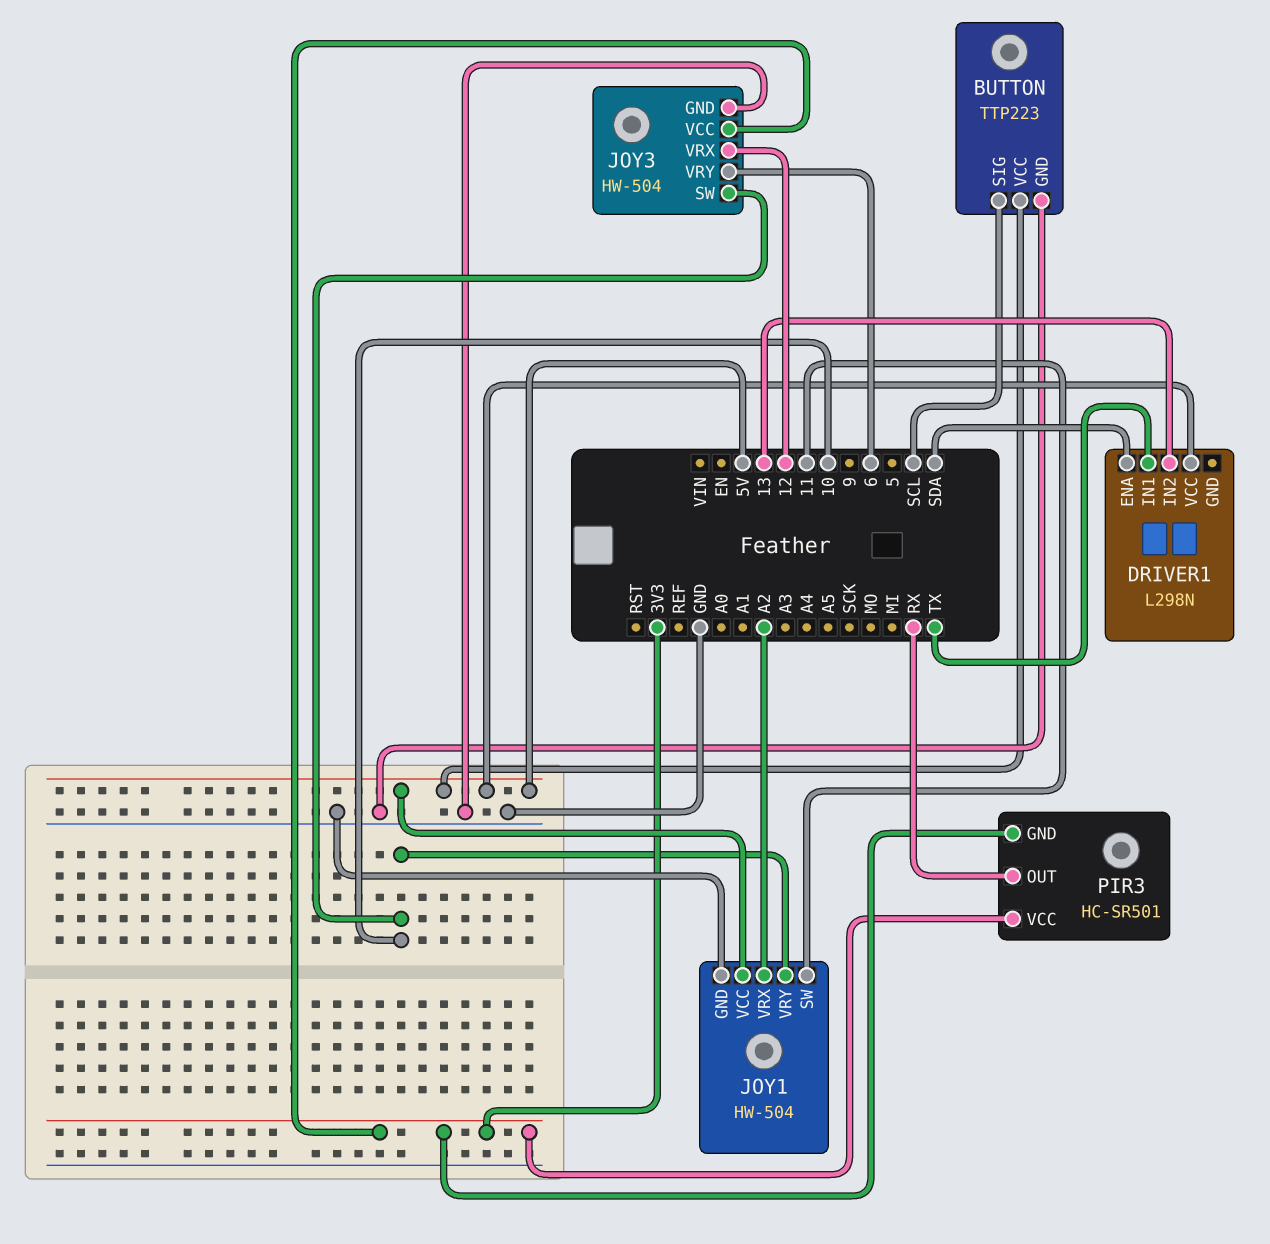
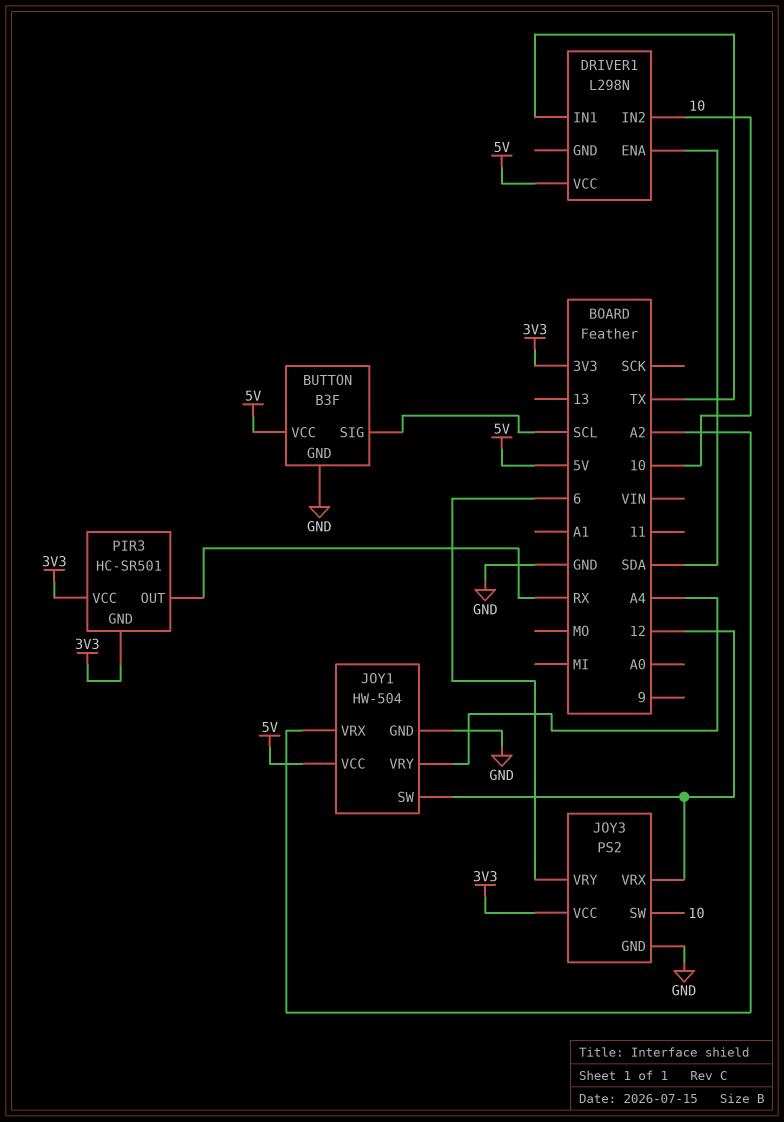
BUTTON: TTP223 -> B3F
DRIVER1 pin IN2: 13 -> 10
JOY1 pin SW: 11 -> 12
JOY1 pin VRY: 10 -> A4
JOY3: HW-504 -> PS2

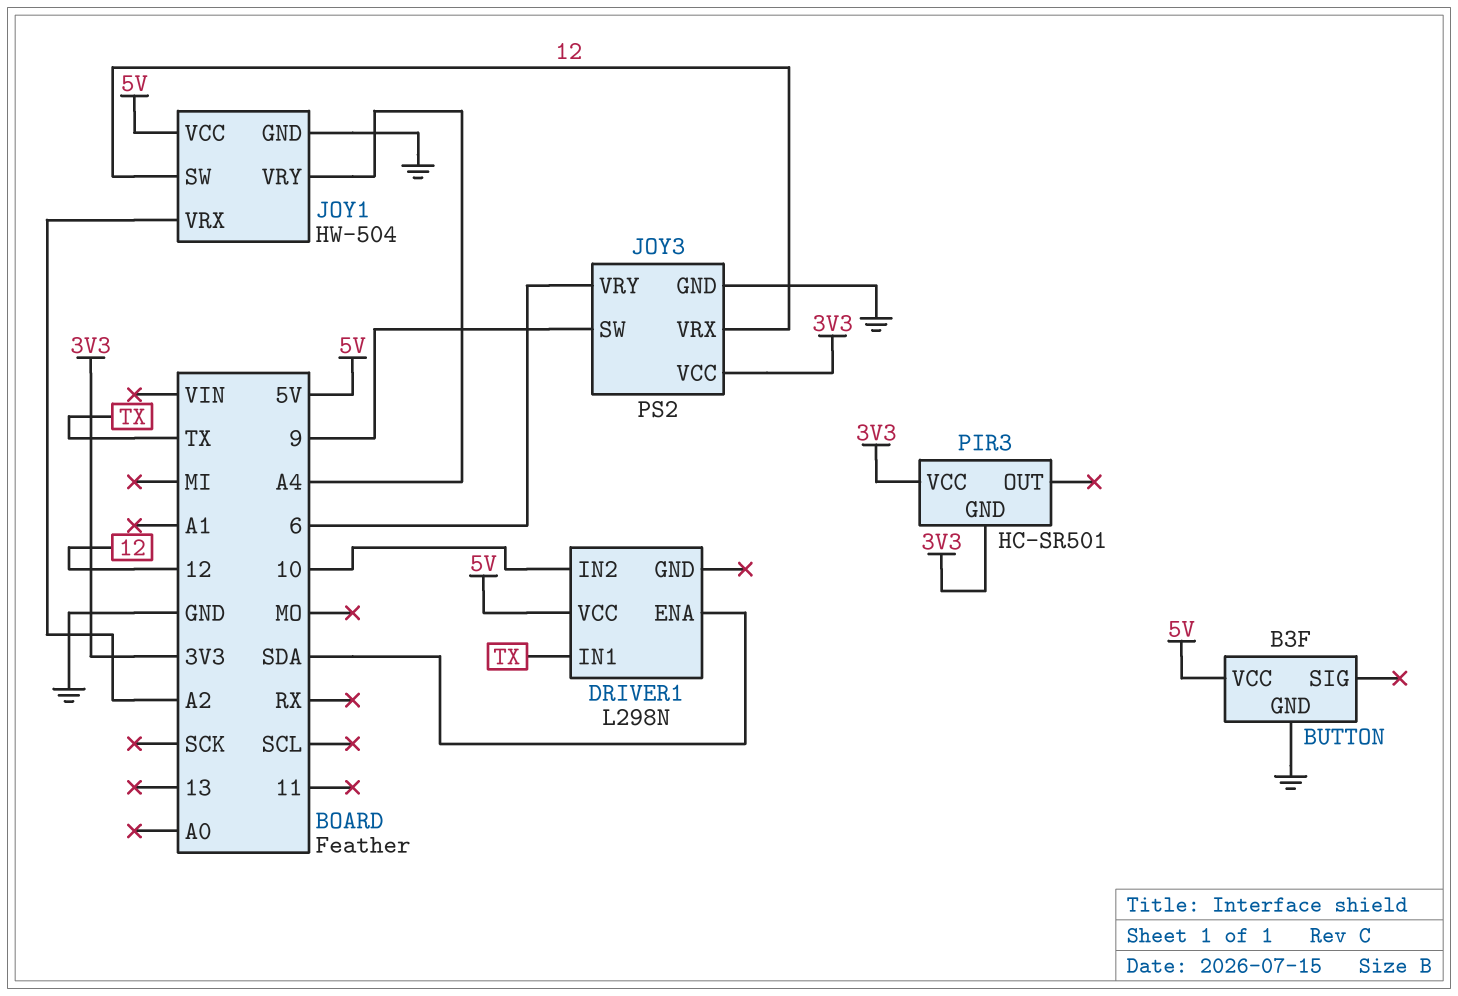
BUTTON pin SIG: SCL -> none
JOY3 pin SW: 10 -> 9
PIR3 pin OUT: RX -> none

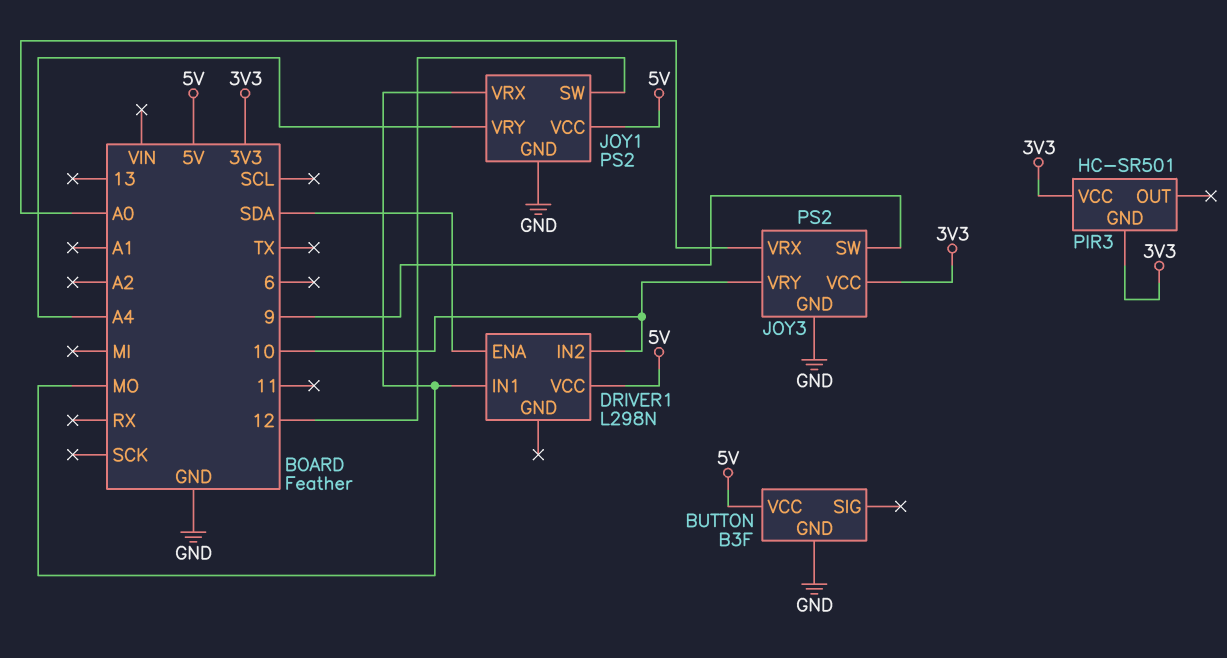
DRIVER1 pin IN1: TX -> MO
JOY1: HW-504 -> PS2
JOY1 pin VRX: A2 -> MO
JOY3 pin VRX: 12 -> A0
JOY3 pin VRY: 6 -> 10

